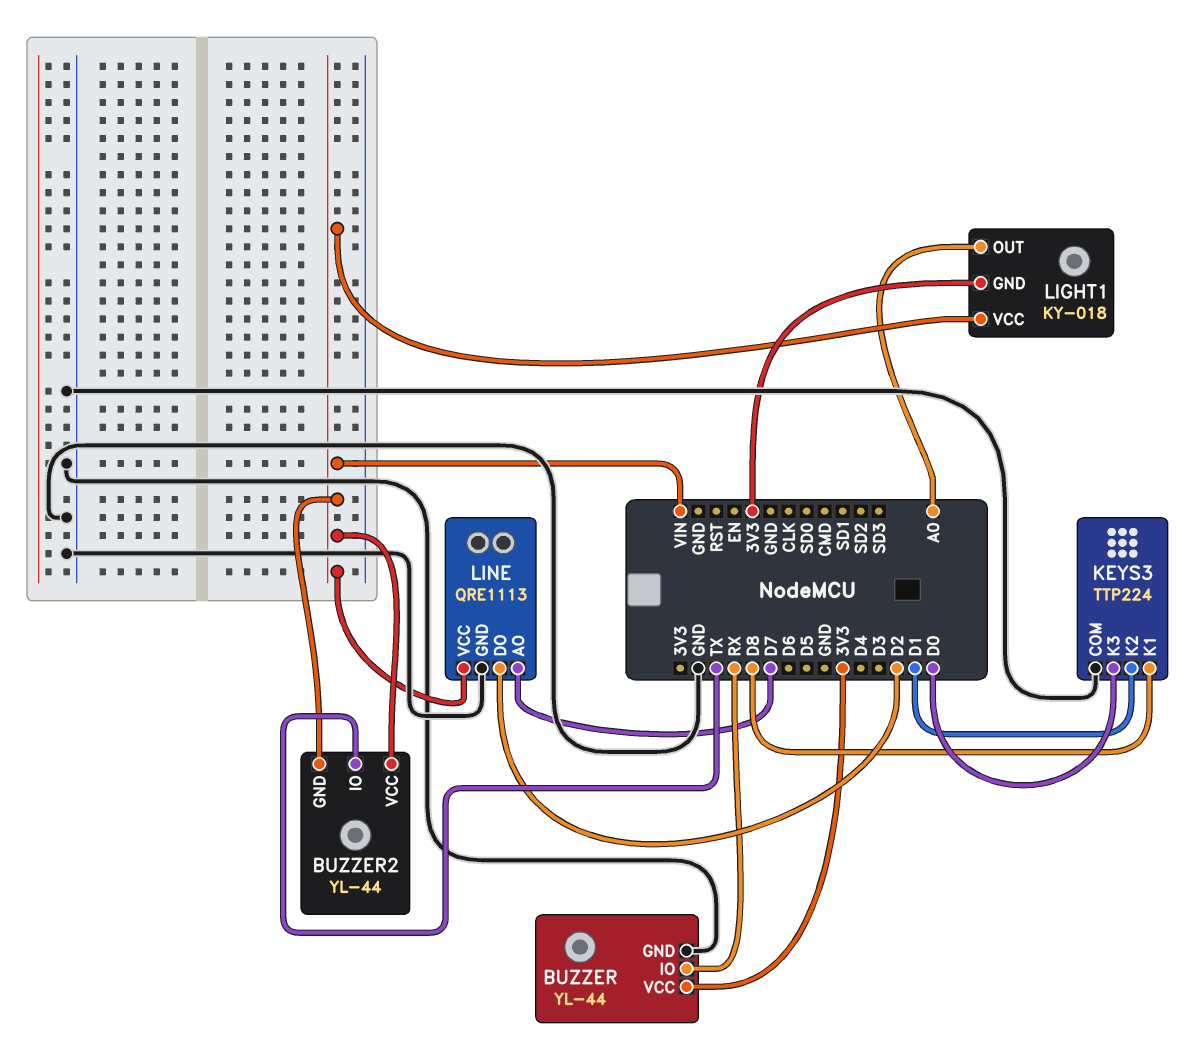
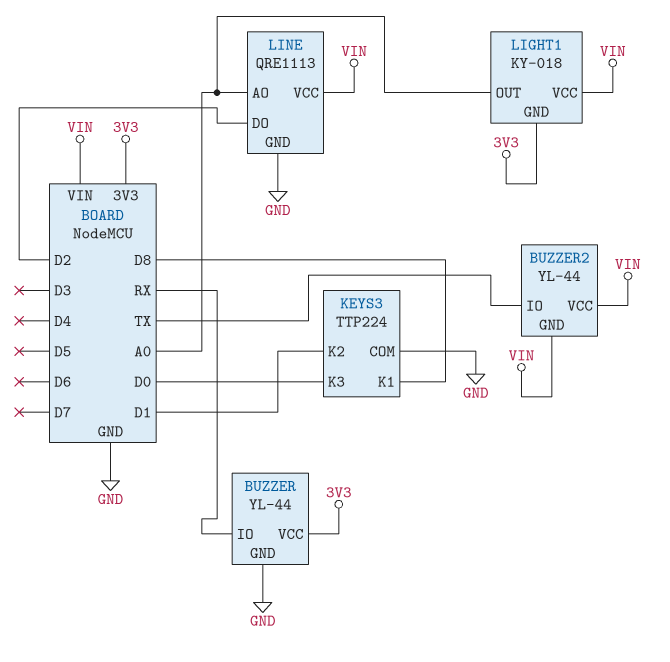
LINE pin AO: D7 -> A0

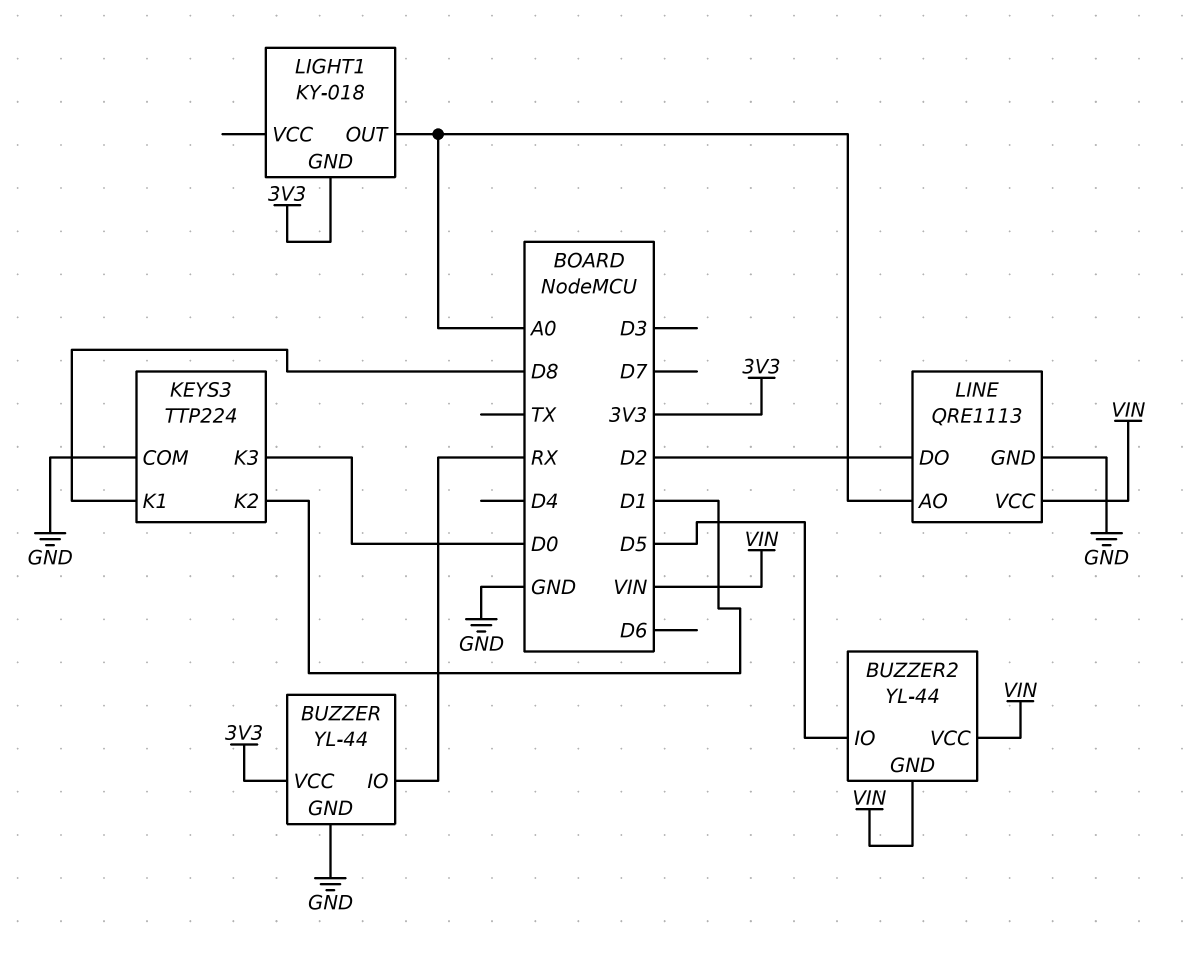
BUZZER2 pin IO: TX -> D5
LIGHT1 pin VCC: VIN -> none

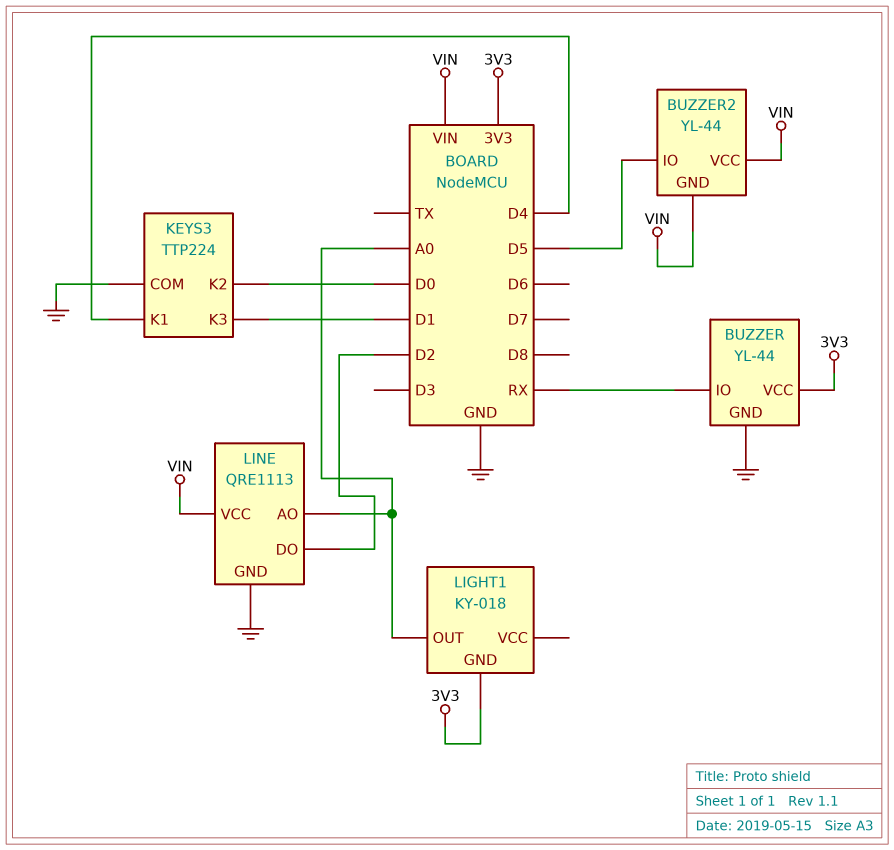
KEYS3 pin K1: D8 -> D4
KEYS3 pin K2: D1 -> D0
KEYS3 pin K3: D0 -> D1

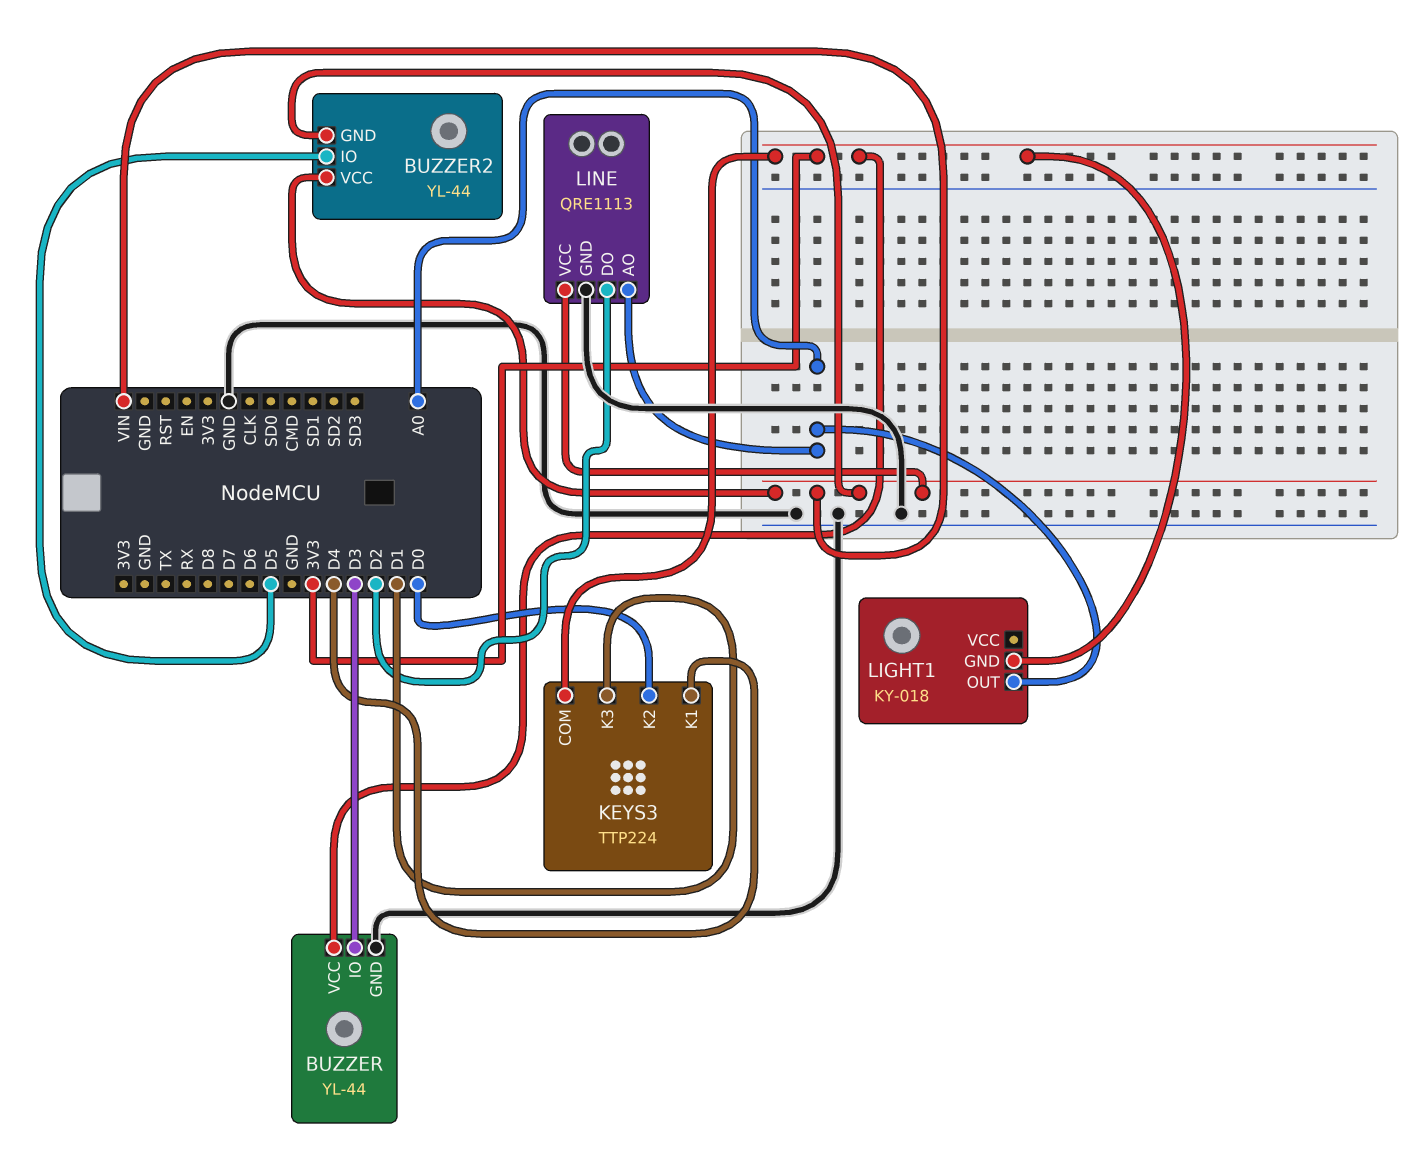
BUZZER pin IO: RX -> D3
KEYS3 pin COM: GND -> 3V3

